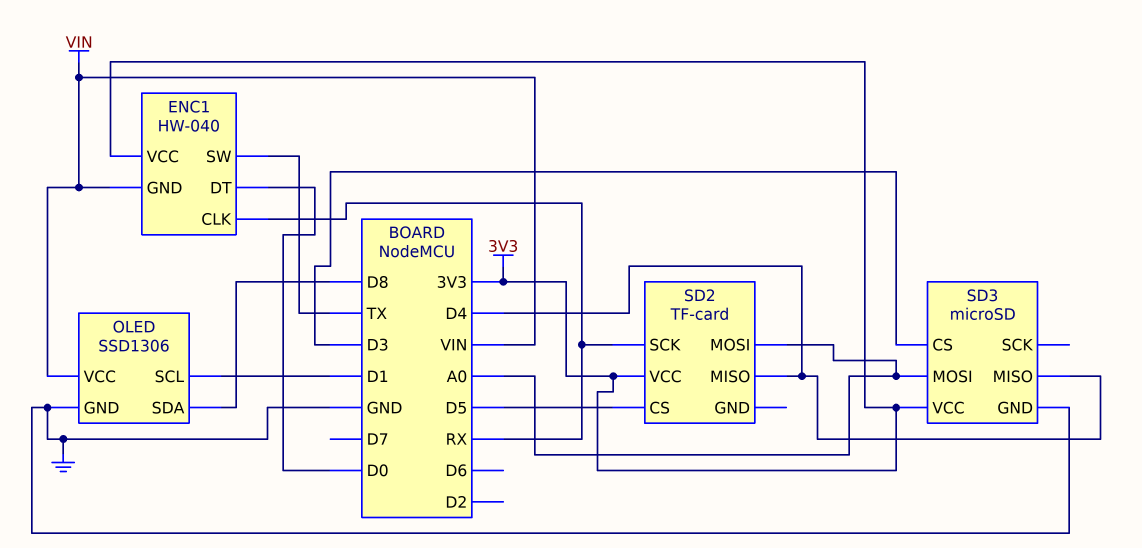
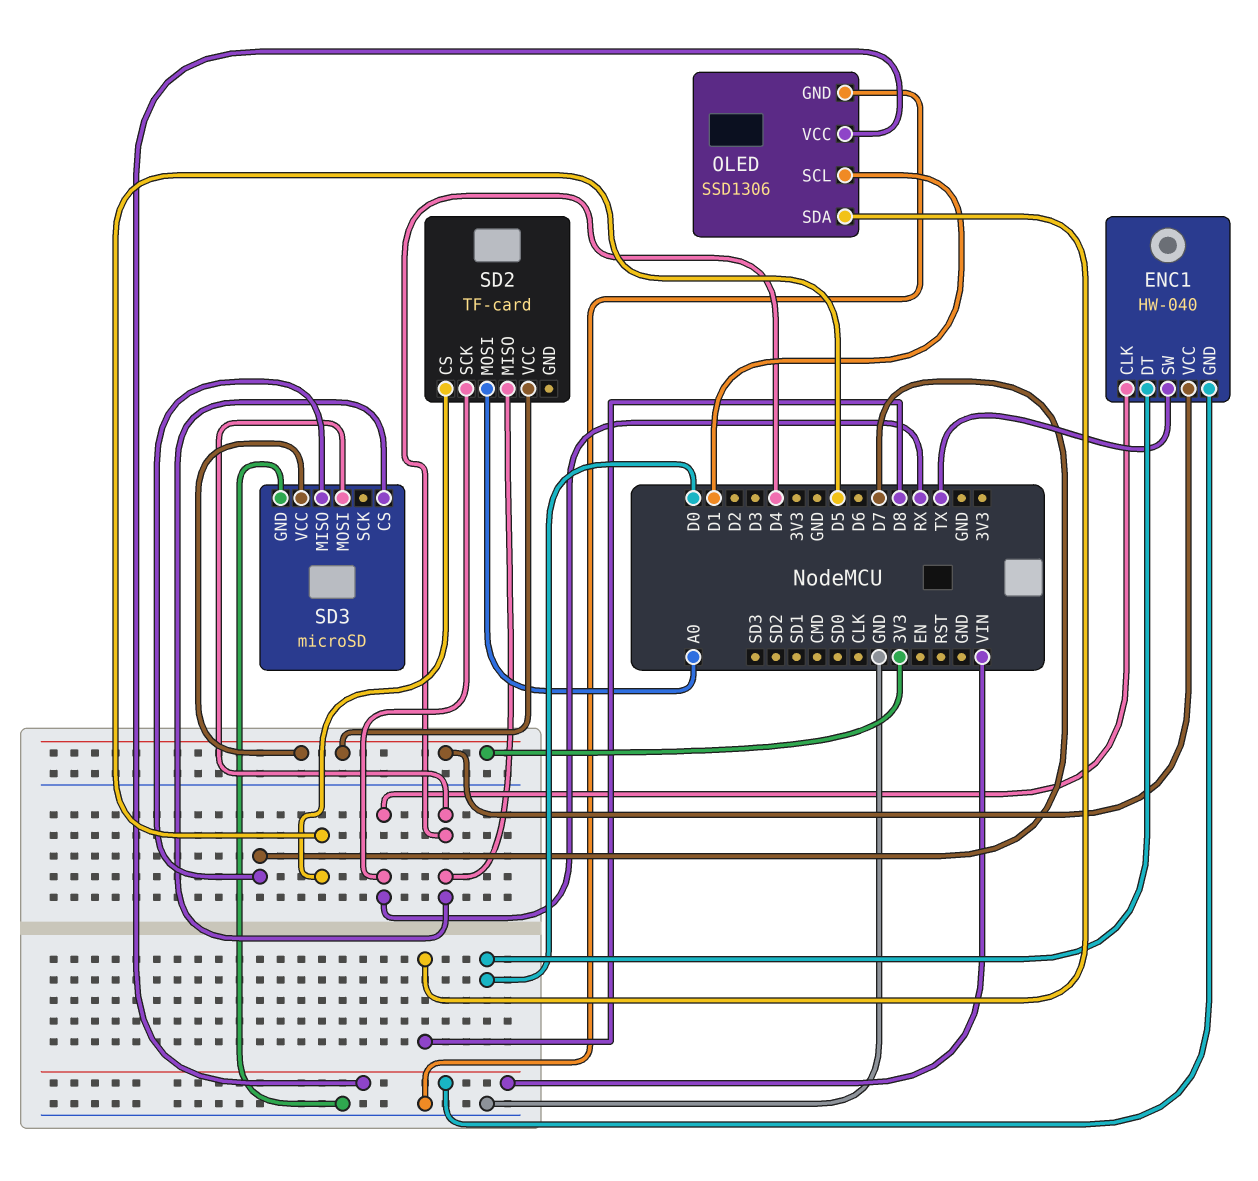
SD3 pin CS: D3 -> D4
SD3 pin MISO: D4 -> D7
SD3 pin MOSI: A0 -> D4

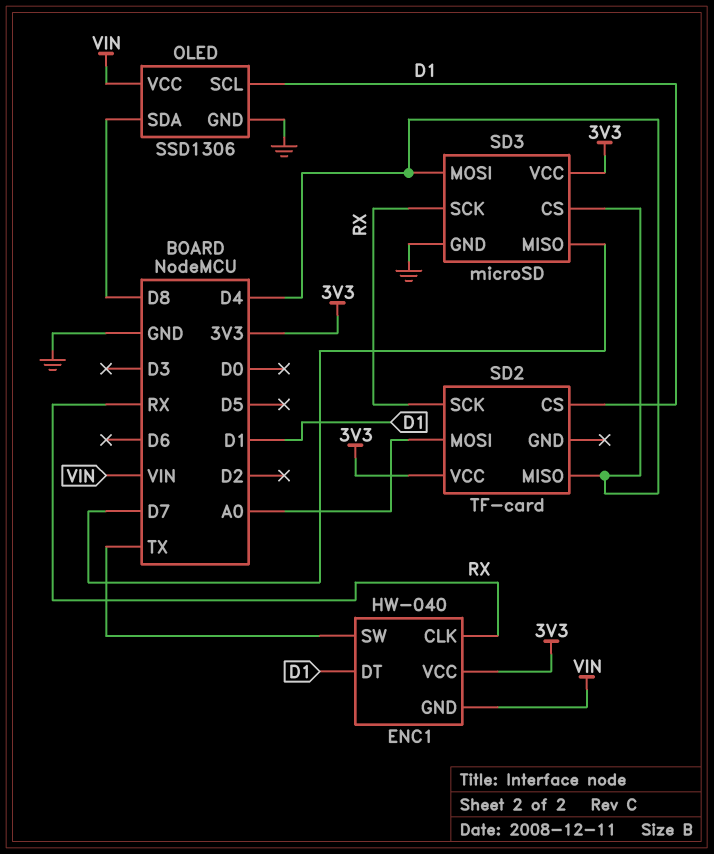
ENC1 pin DT: D0 -> D1
SD2 pin CS: D5 -> D1
SD3 pin SCK: none -> RX

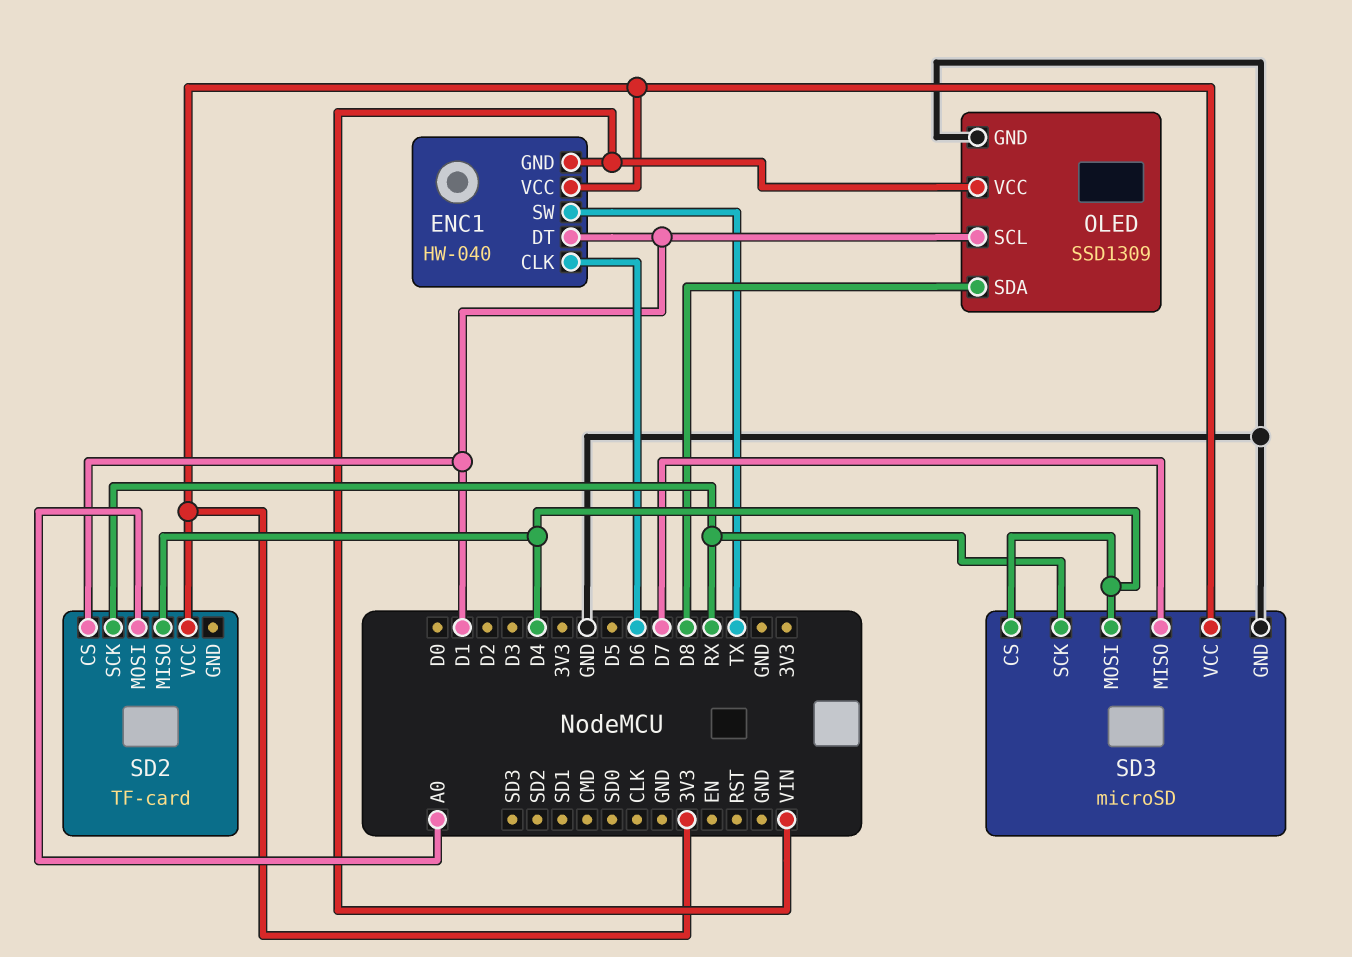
ENC1 pin CLK: RX -> D6
OLED: SSD1306 -> SSD1309

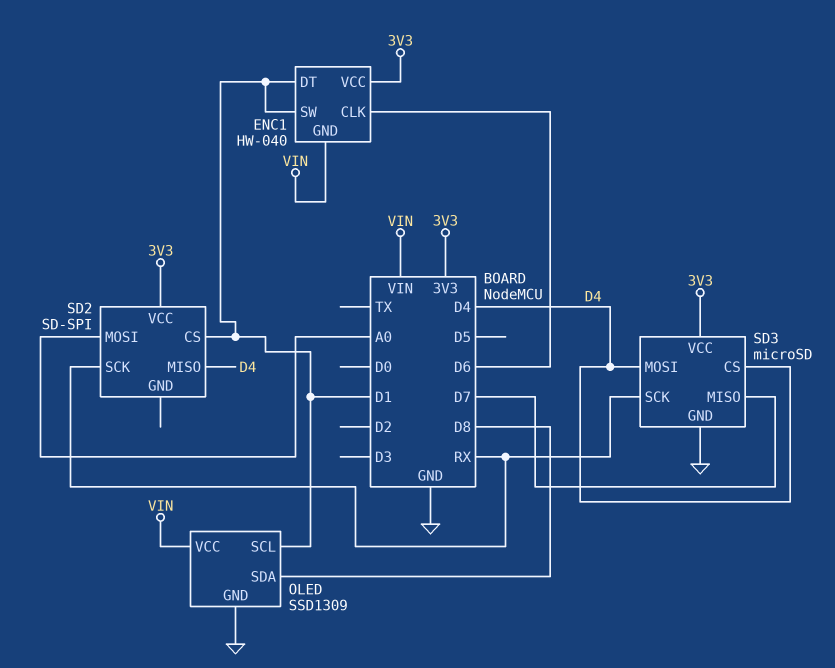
ENC1 pin SW: TX -> D1
SD2: TF-card -> SD-SPI

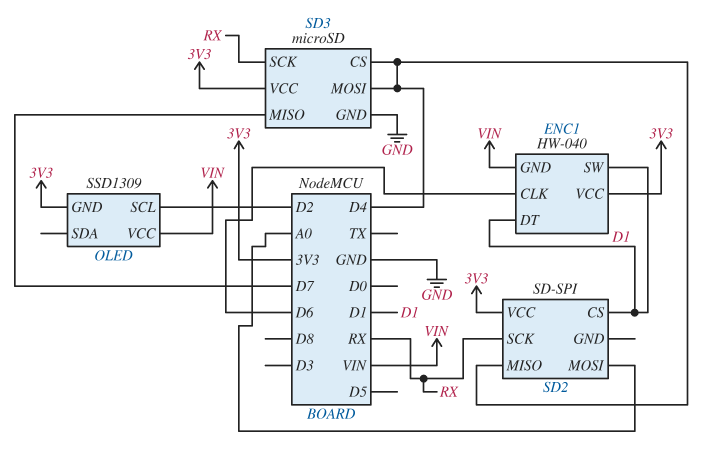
OLED pin GND: GND -> 3V3
OLED pin SCL: D1 -> D2
OLED pin SDA: D8 -> none

